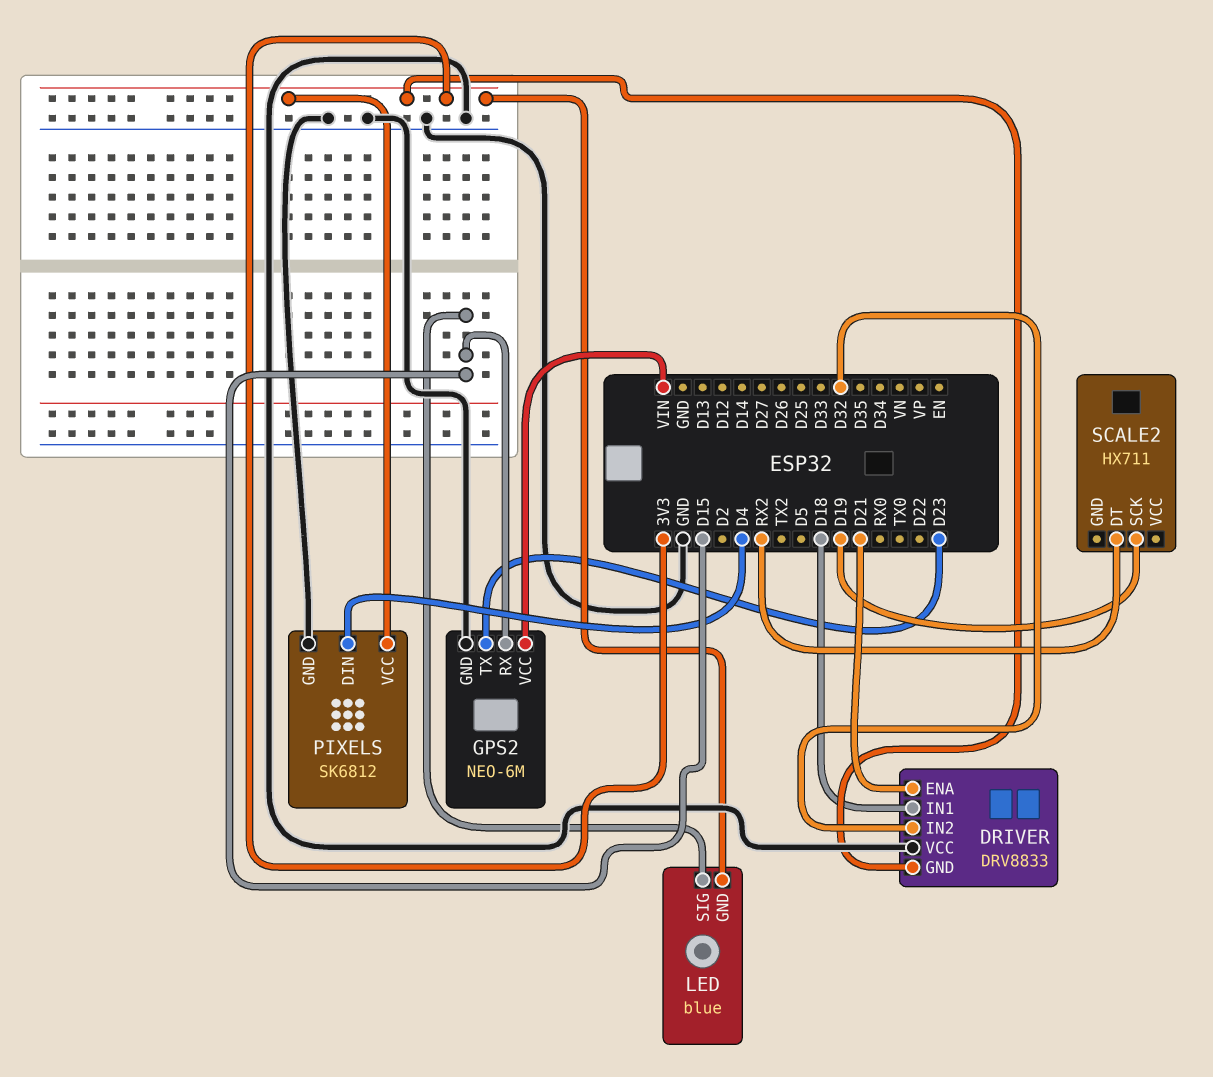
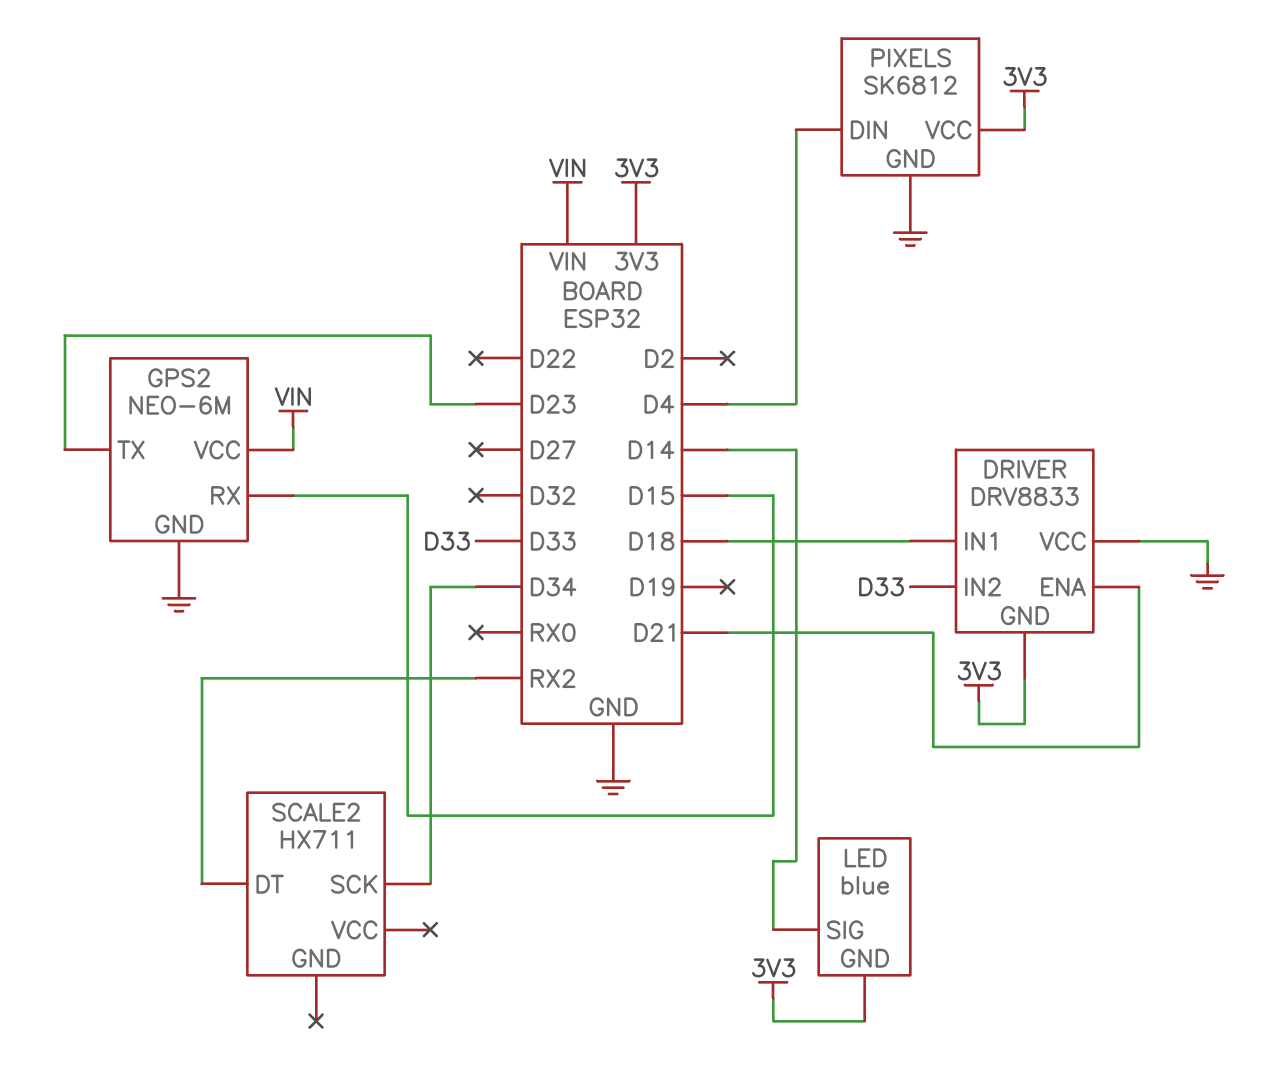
DRIVER pin IN2: D32 -> D33
LED pin SIG: D15 -> D14
SCALE2 pin SCK: D19 -> D34

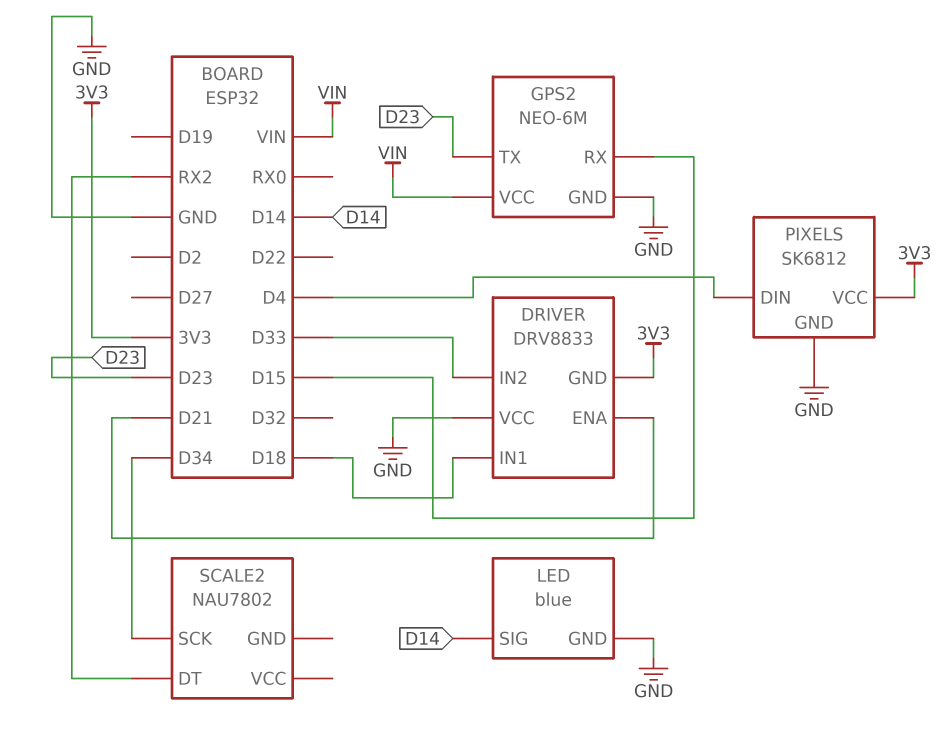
LED pin GND: 3V3 -> GND
SCALE2: HX711 -> NAU7802

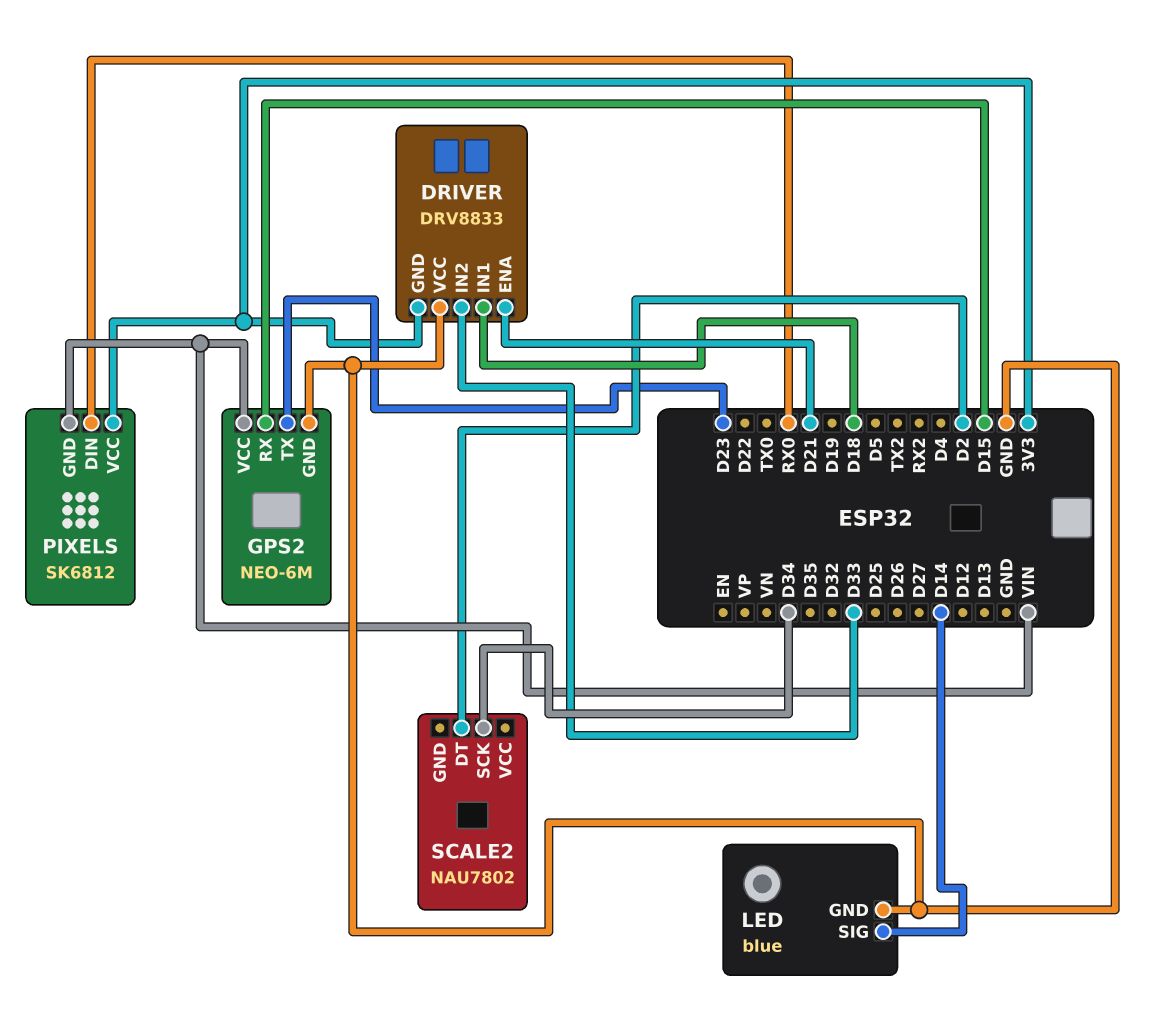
PIXELS pin DIN: D4 -> RX0
PIXELS pin GND: GND -> VIN
SCALE2 pin DT: RX2 -> D2

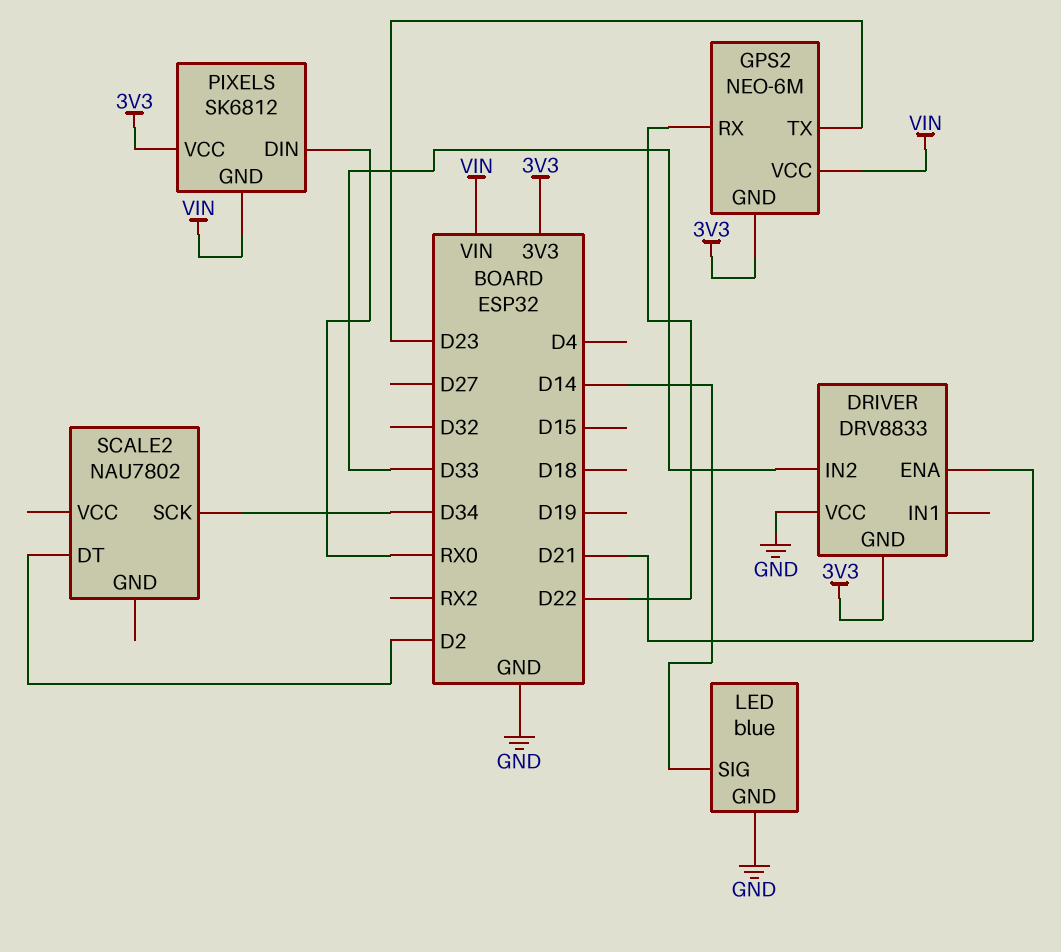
DRIVER pin IN1: D18 -> none
GPS2 pin GND: GND -> 3V3
GPS2 pin RX: D15 -> D22

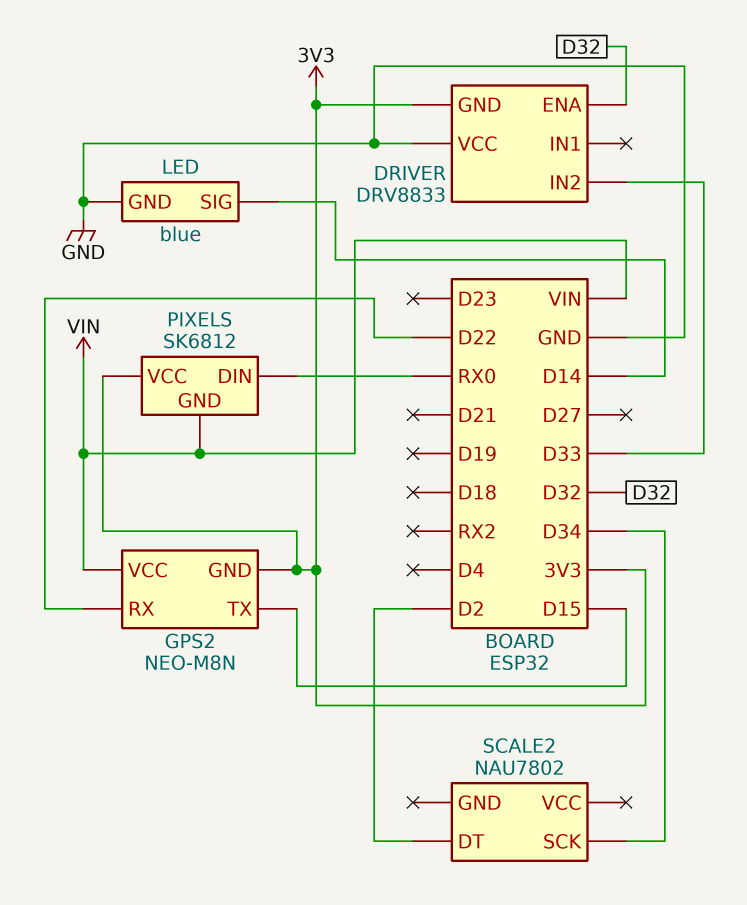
DRIVER pin ENA: D21 -> D32
GPS2: NEO-6M -> NEO-M8N
GPS2 pin TX: D23 -> D15

